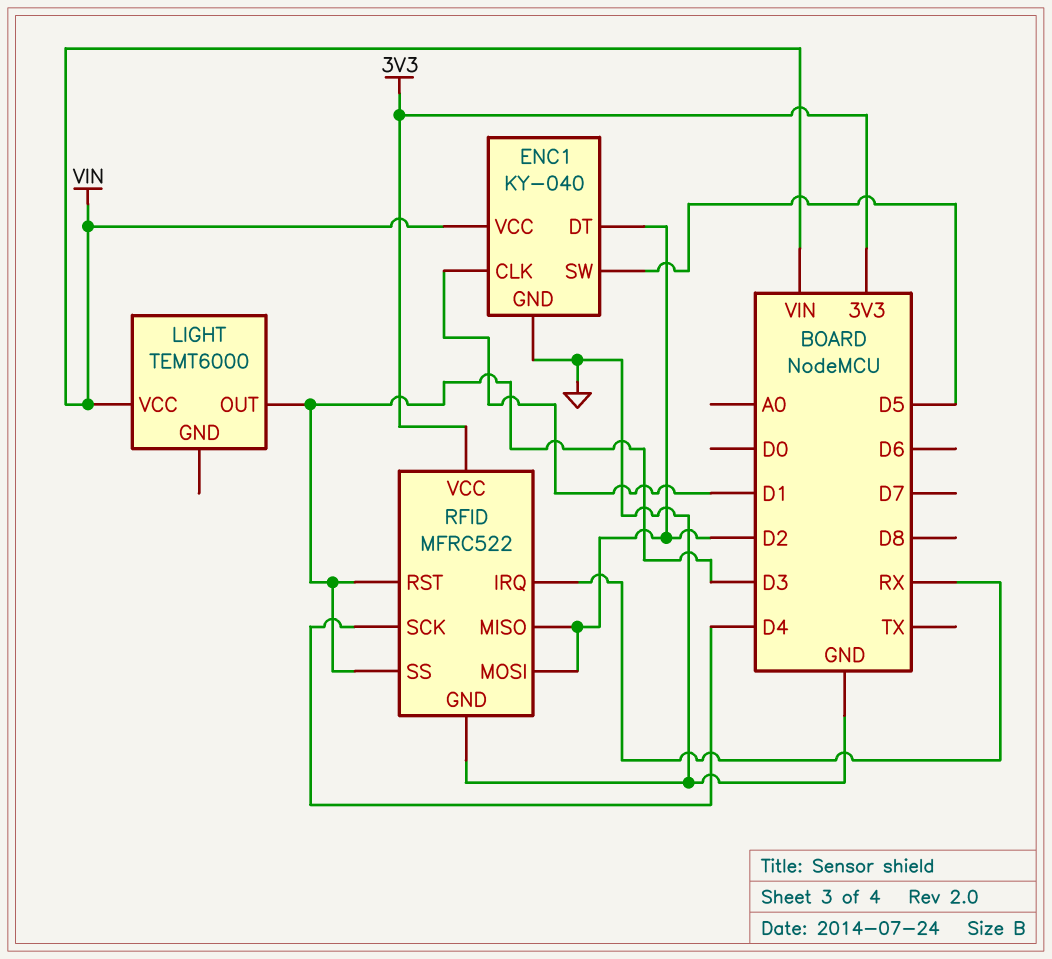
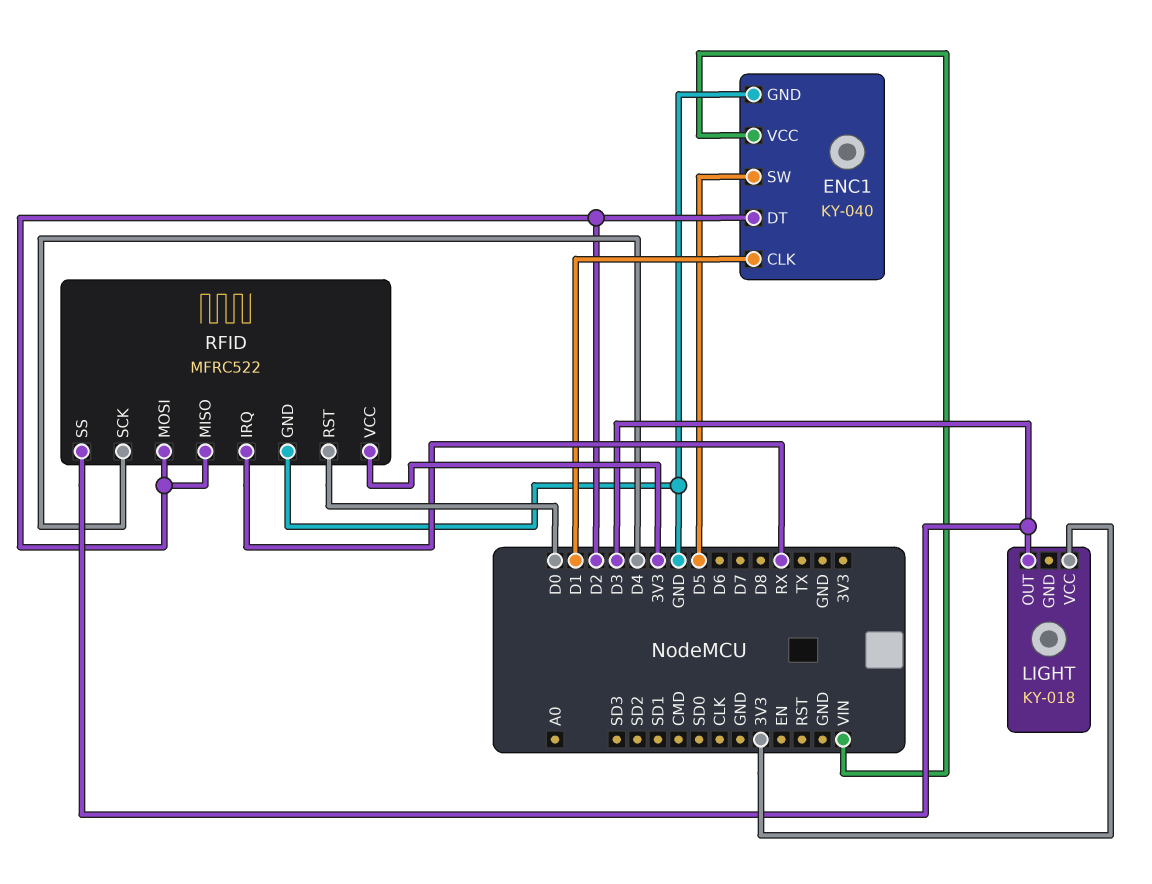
LIGHT: TEMT6000 -> KY-018
LIGHT pin VCC: VIN -> 3V3
RFID pin RST: D3 -> D0

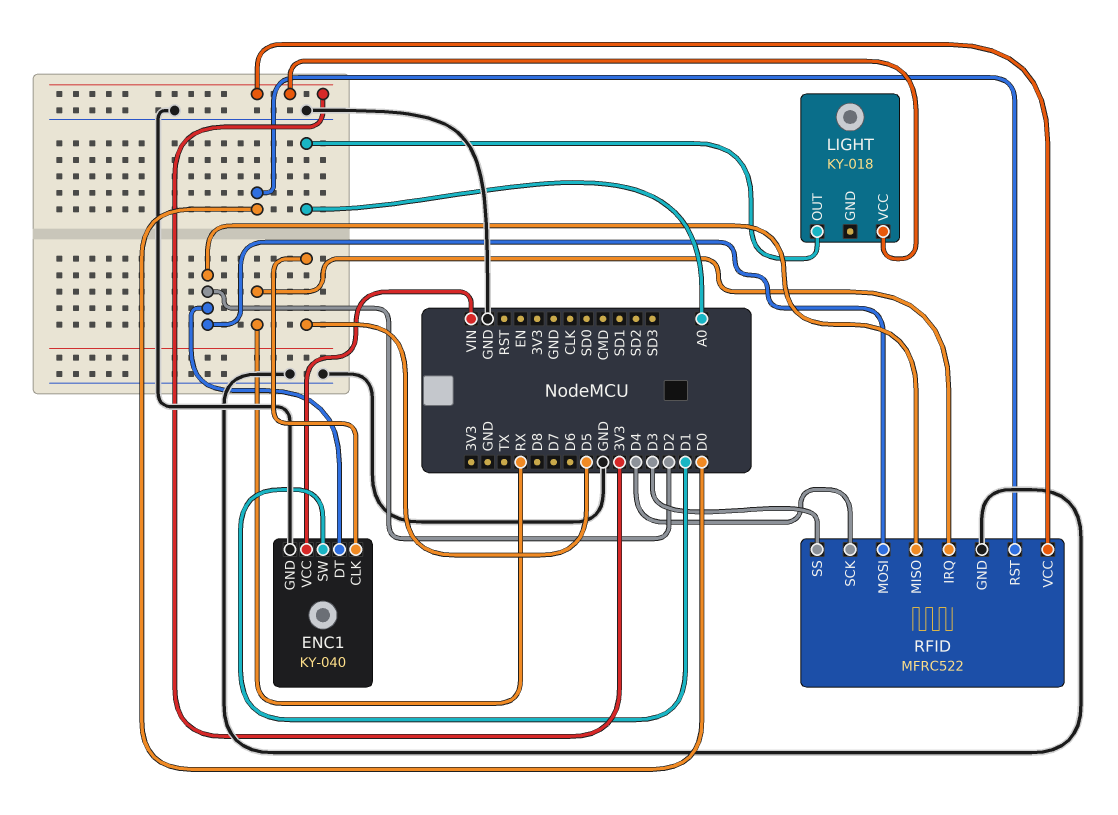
ENC1 pin CLK: D1 -> D5
ENC1 pin SW: D5 -> D1
LIGHT pin OUT: D3 -> A0

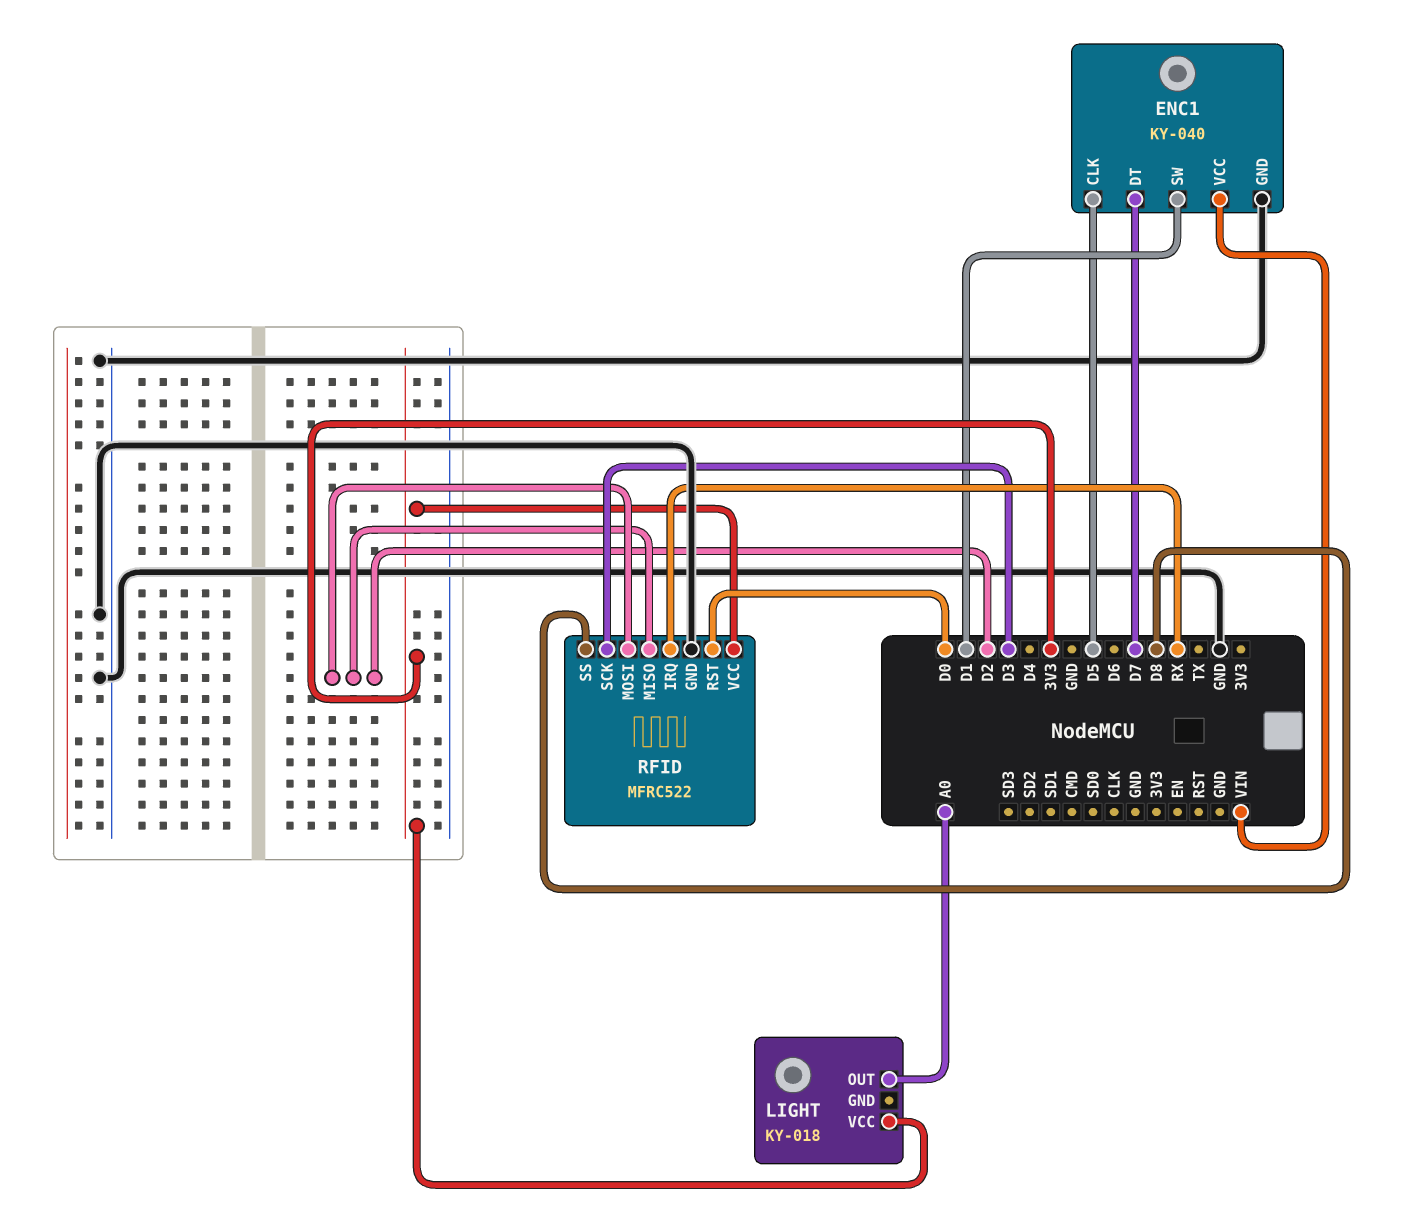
ENC1 pin DT: D2 -> D7
RFID pin SCK: D4 -> D3
RFID pin SS: D3 -> D8

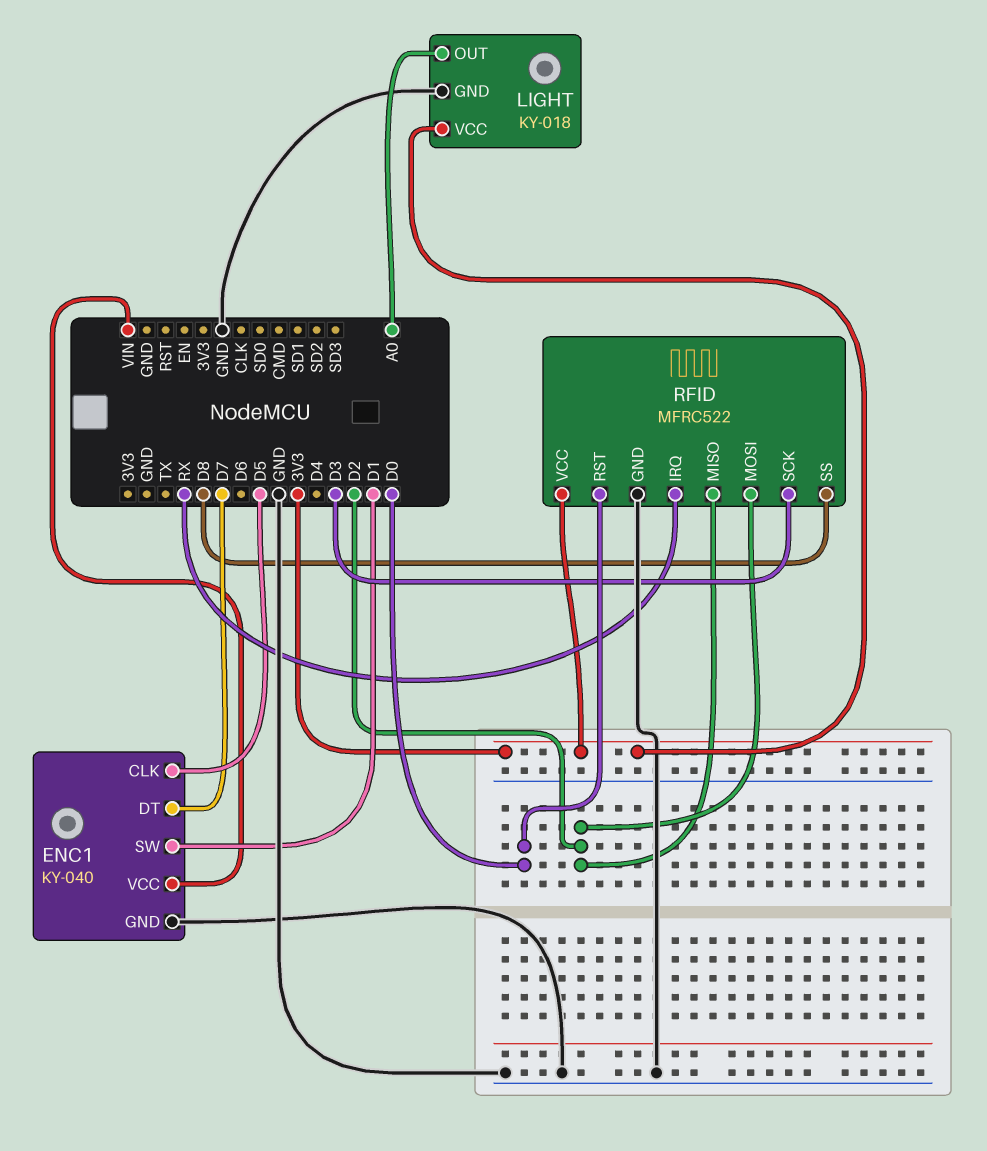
LIGHT pin GND: none -> GND

